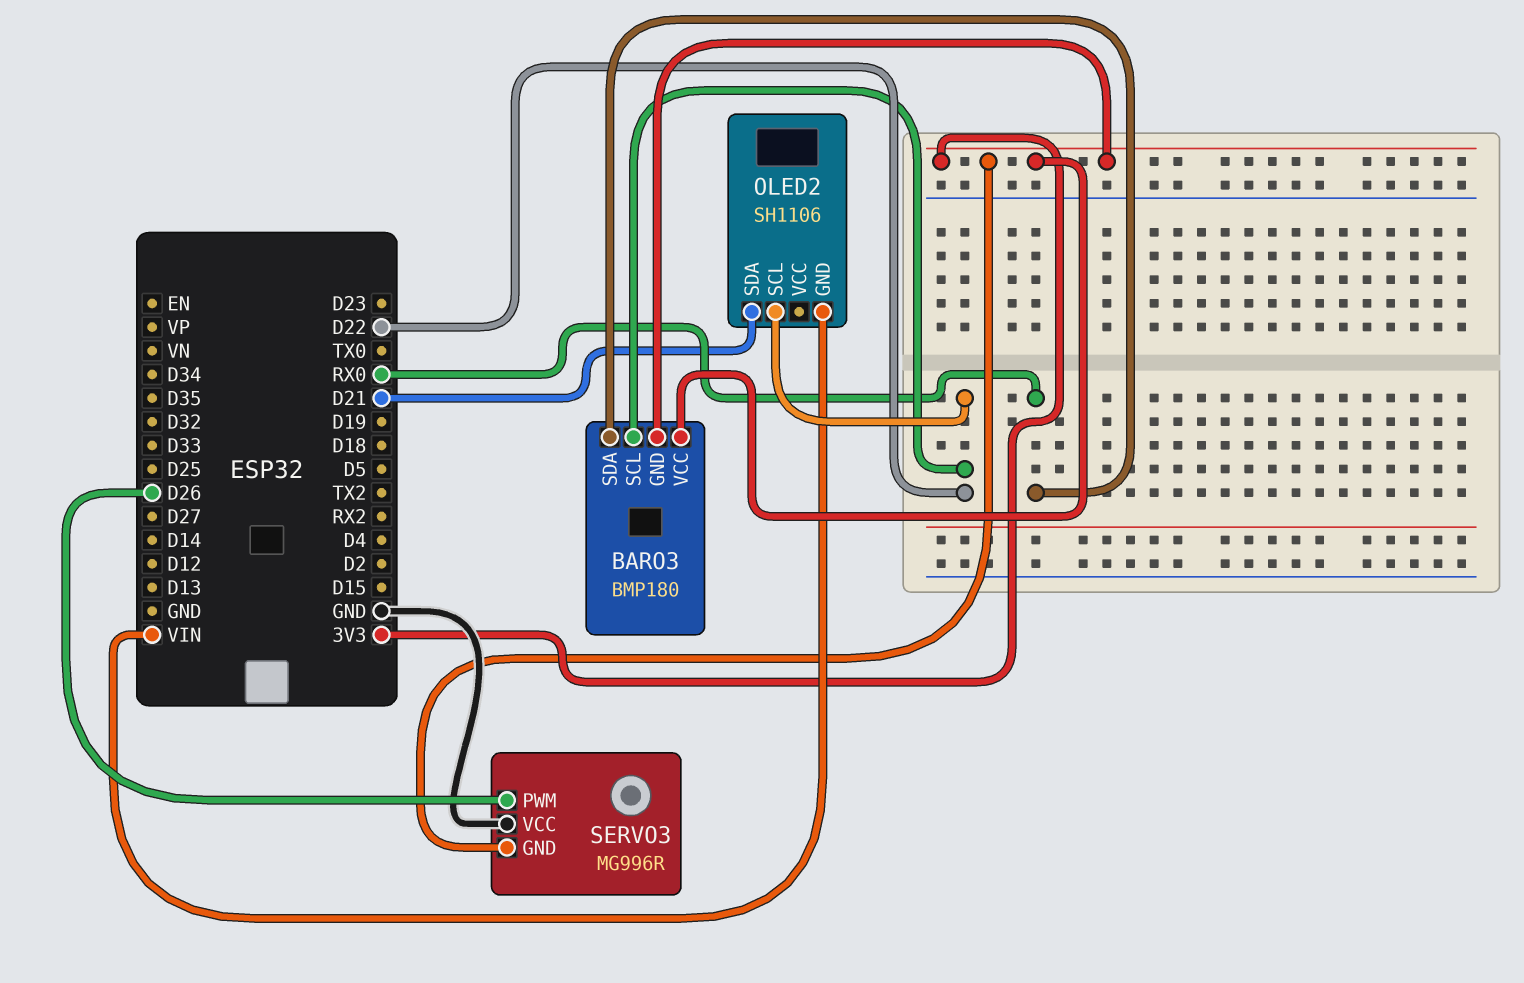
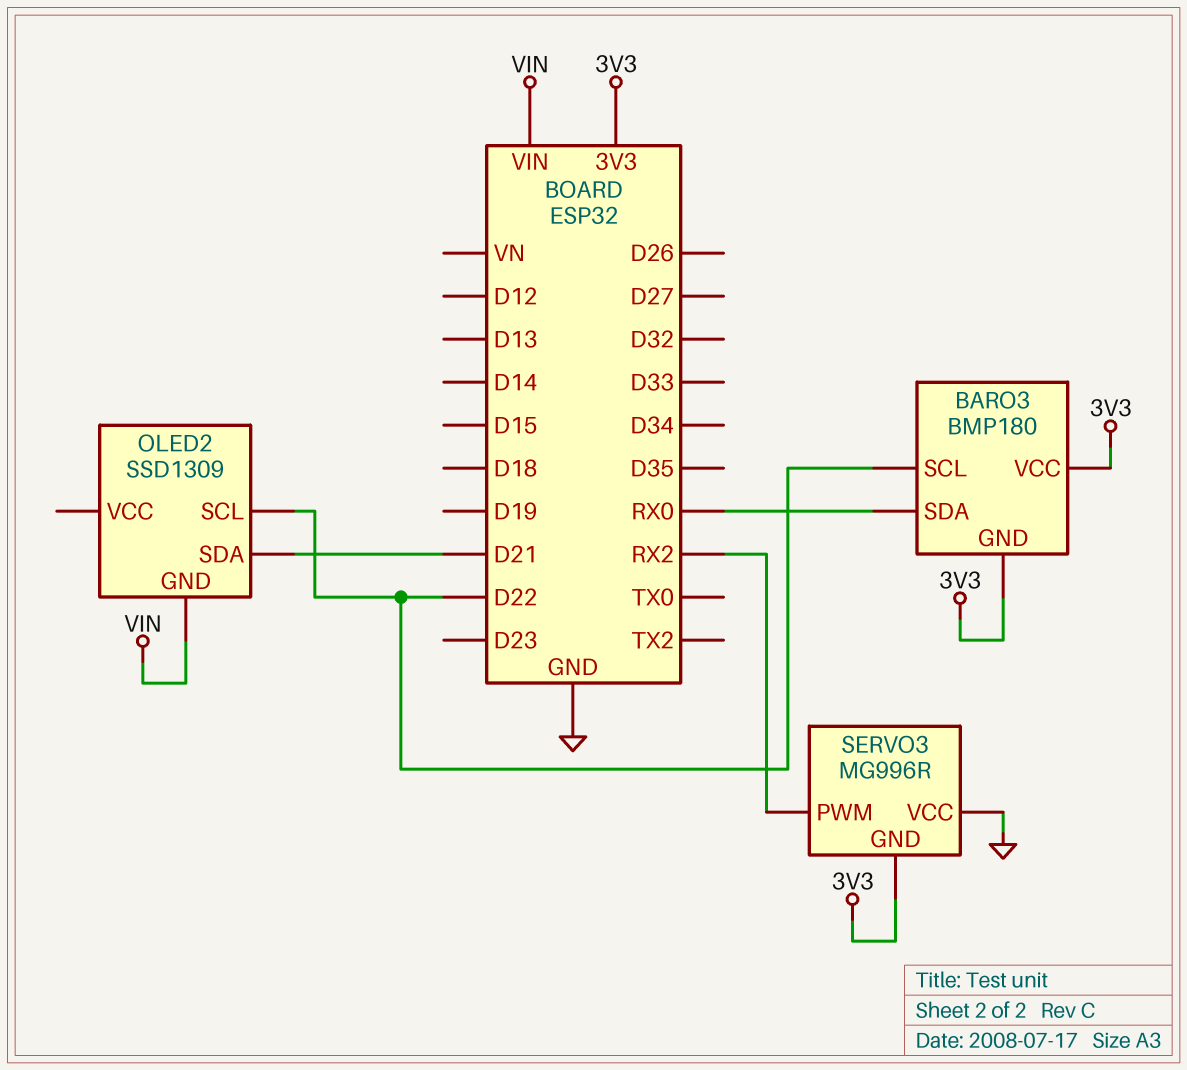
OLED2: SH1106 -> SSD1309
SERVO3 pin PWM: D26 -> RX2

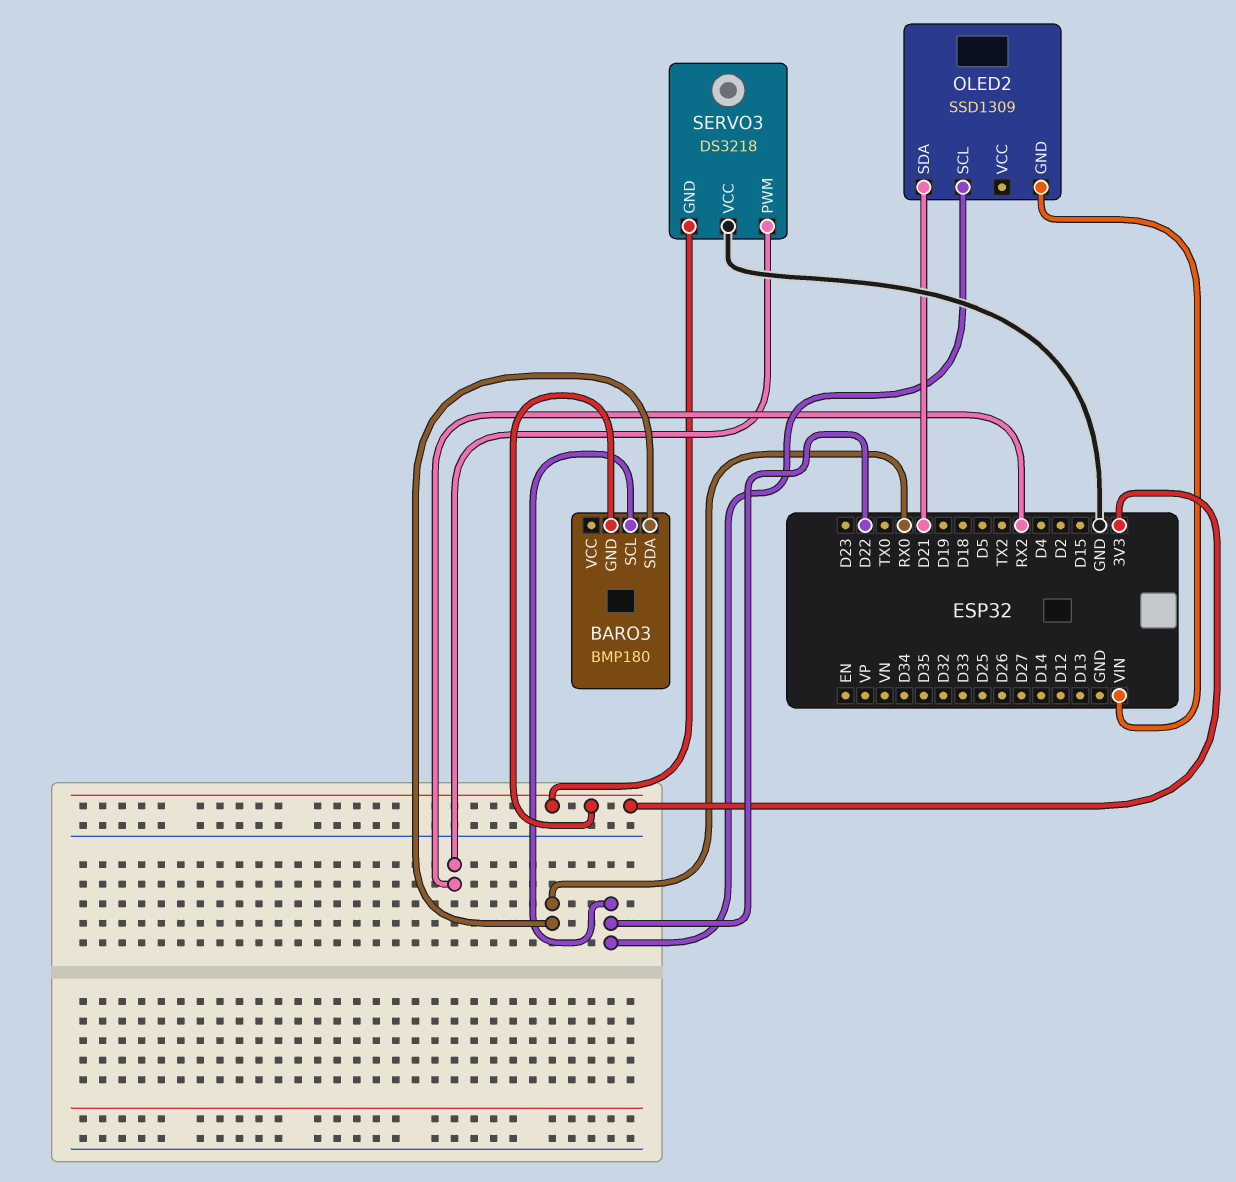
BARO3 pin VCC: 3V3 -> none
SERVO3: MG996R -> DS3218

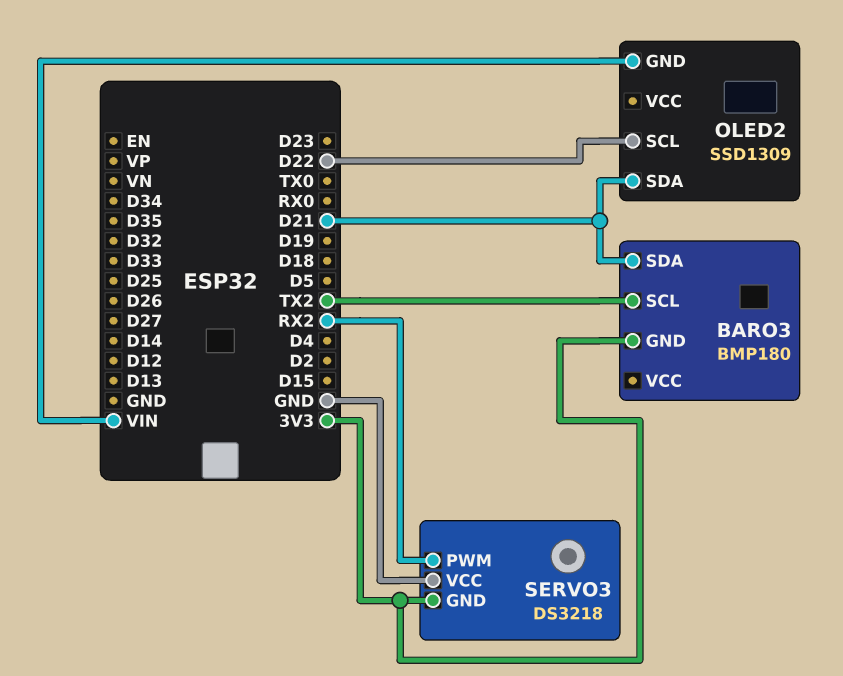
BARO3 pin SCL: D22 -> TX2
BARO3 pin SDA: RX0 -> D21

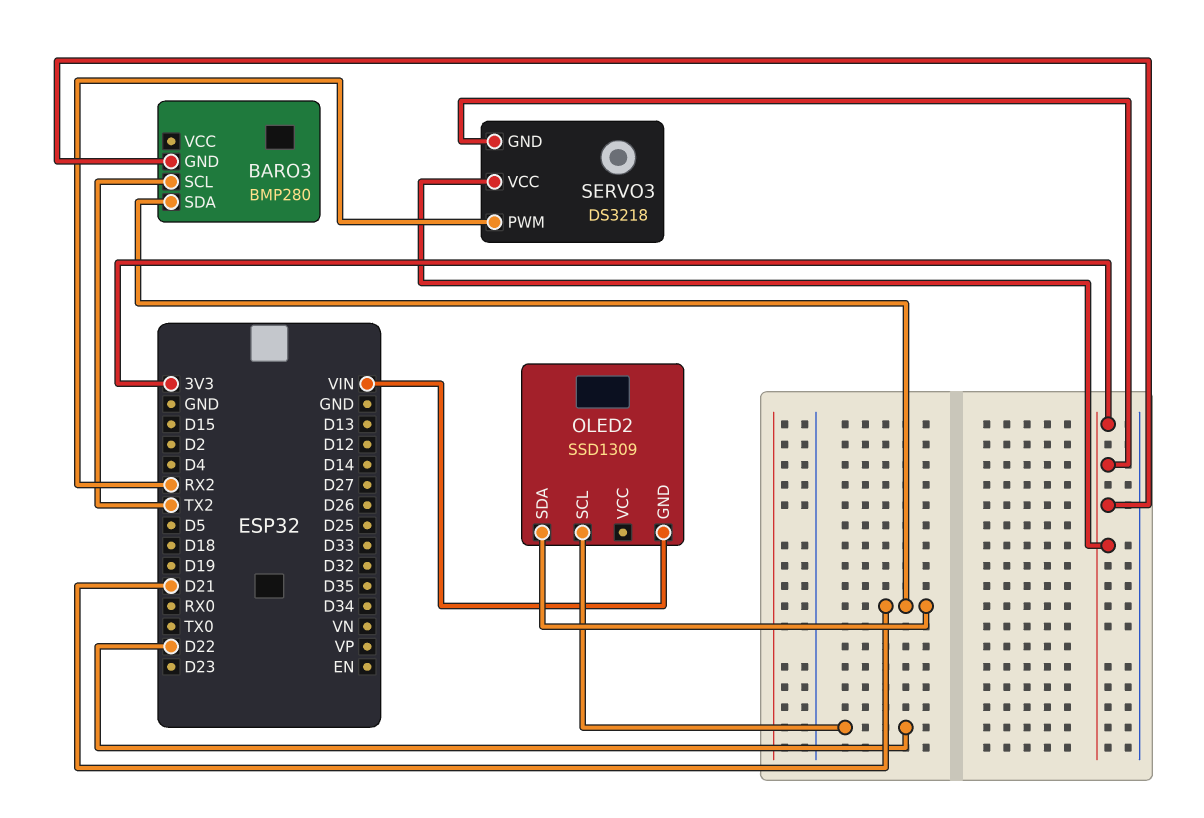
BARO3: BMP180 -> BMP280
SERVO3 pin VCC: GND -> 3V3

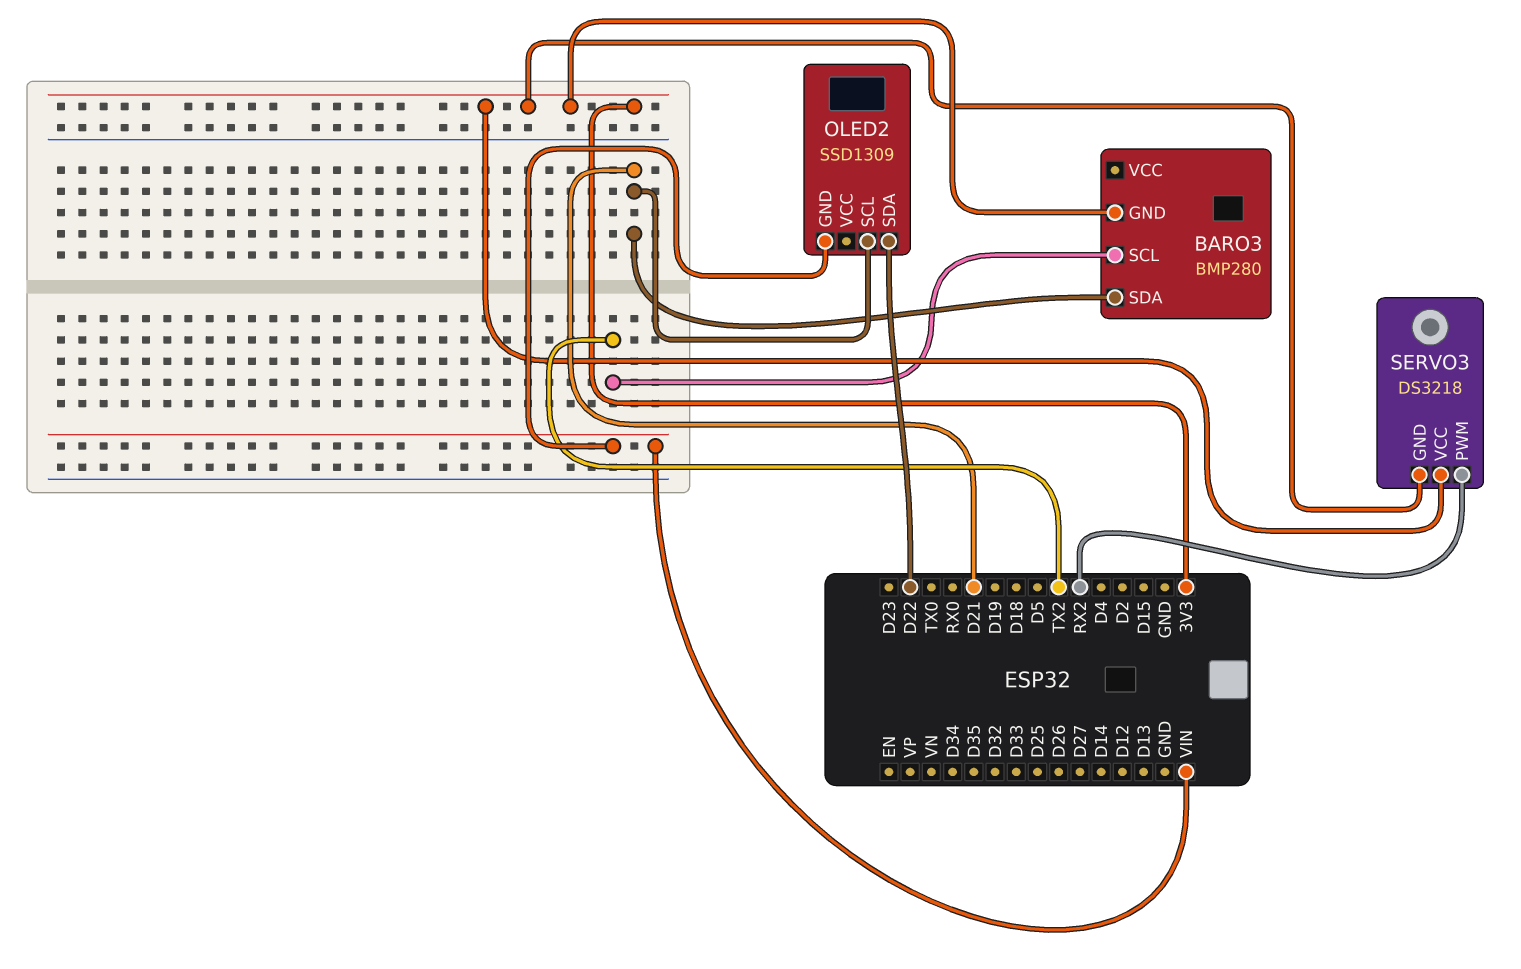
OLED2 pin SCL: D22 -> D21
OLED2 pin SDA: D21 -> D22

